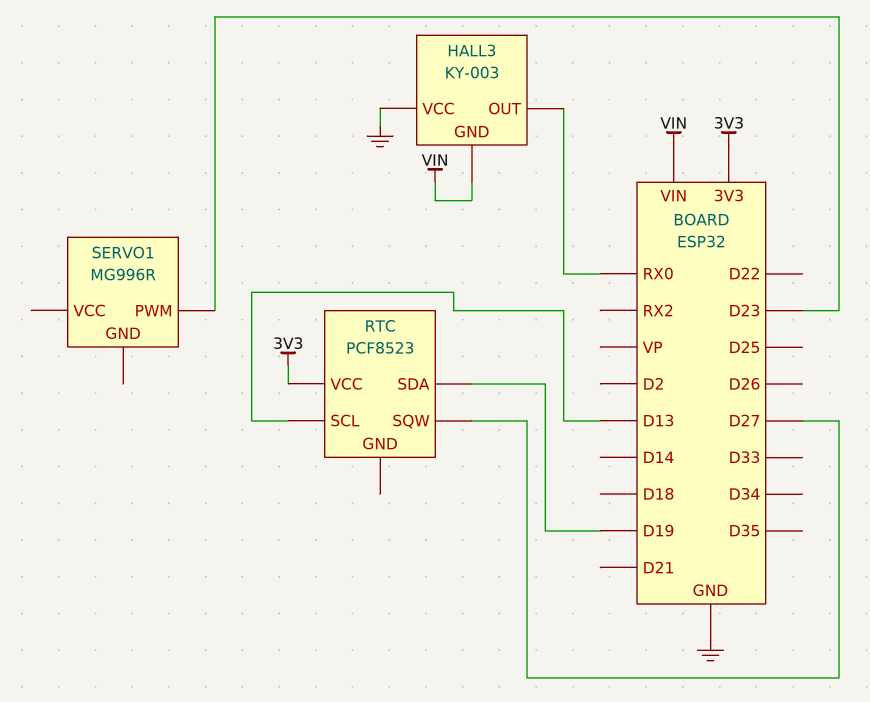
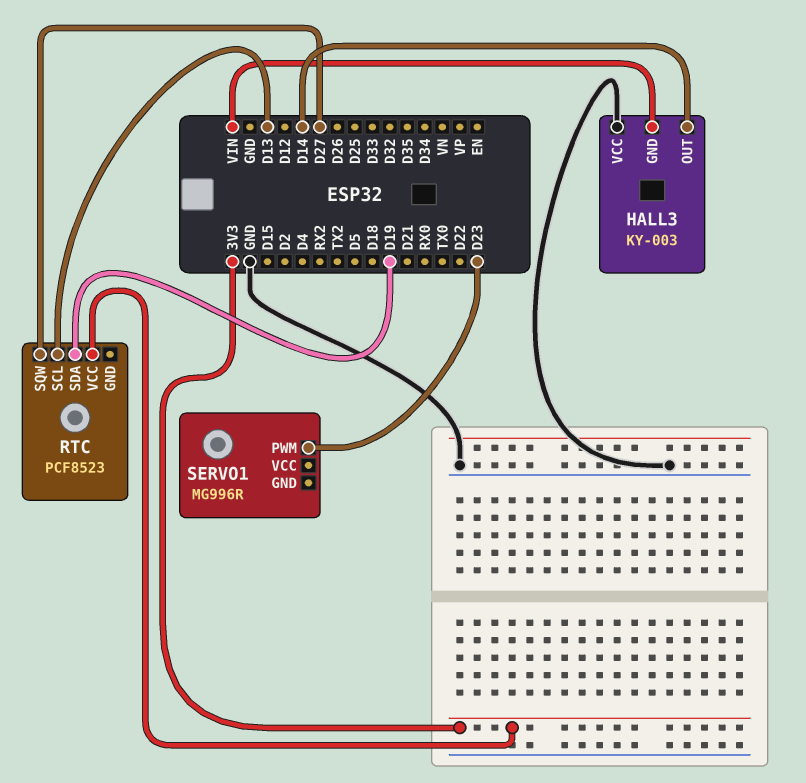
HALL3 pin OUT: RX0 -> D14

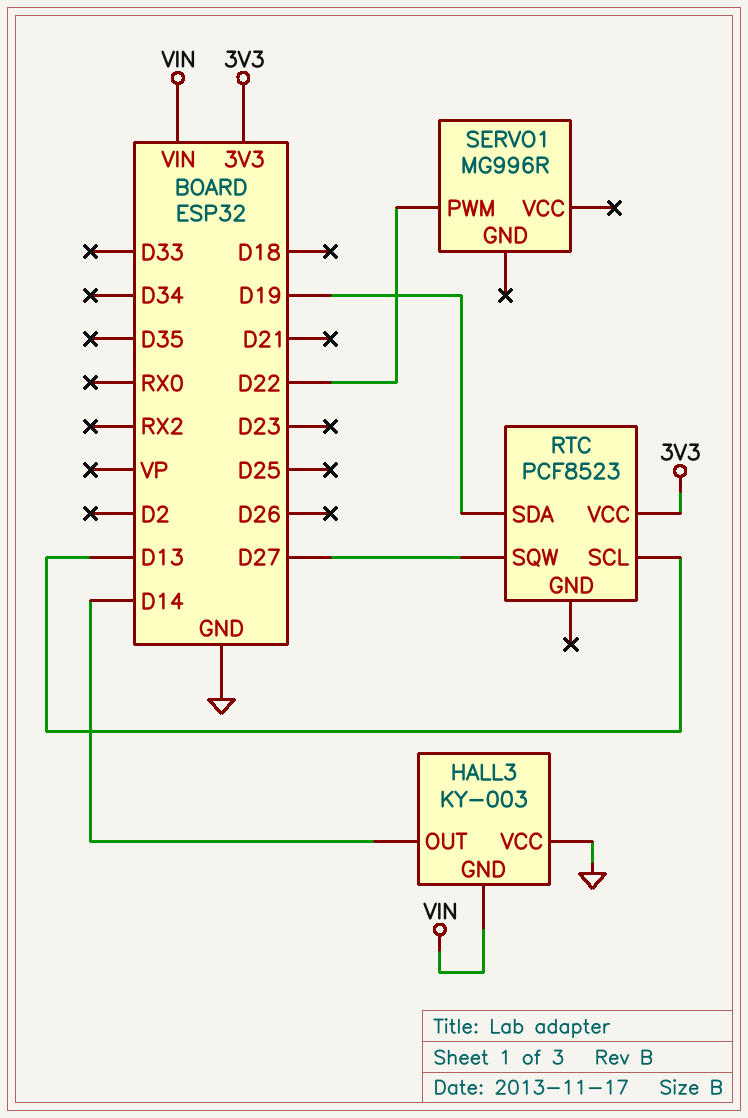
SERVO1 pin PWM: D23 -> D22

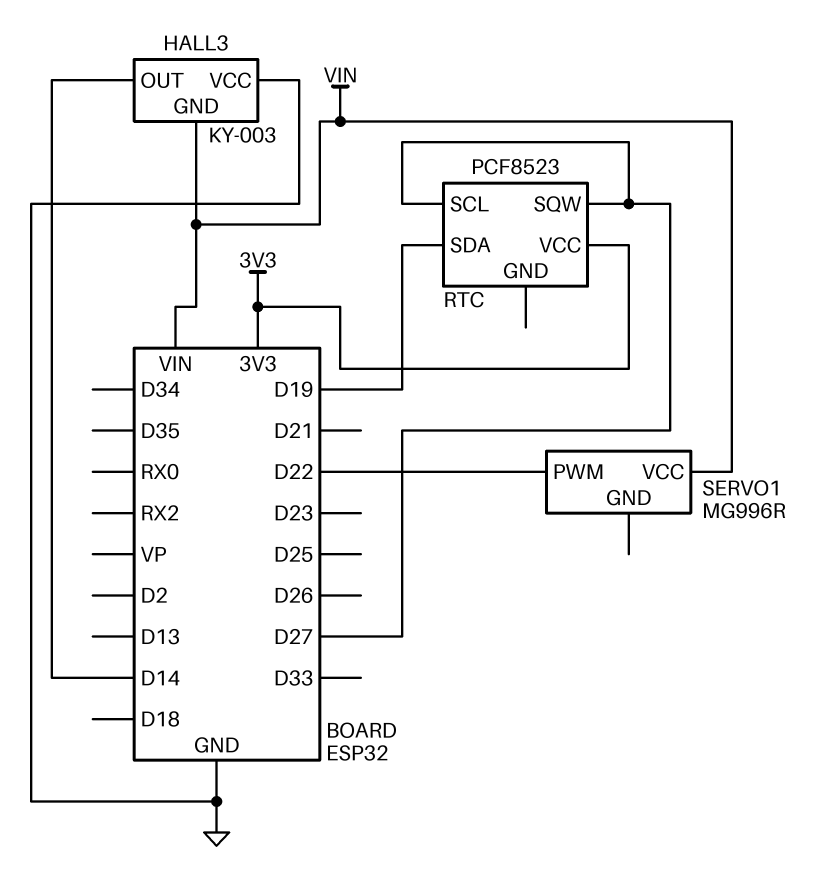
RTC pin SCL: D13 -> D27
SERVO1 pin VCC: none -> VIN

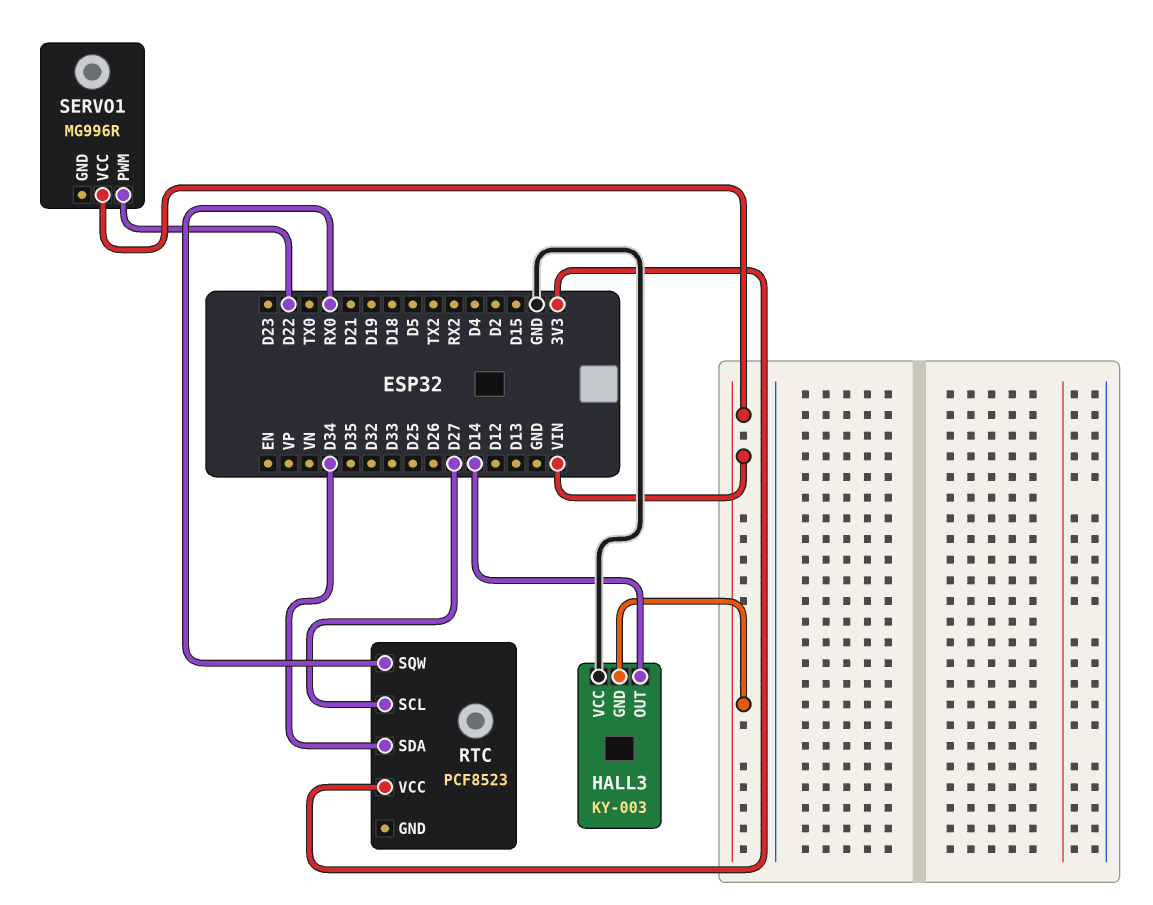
RTC pin SDA: D19 -> D34
RTC pin SQW: D27 -> RX0

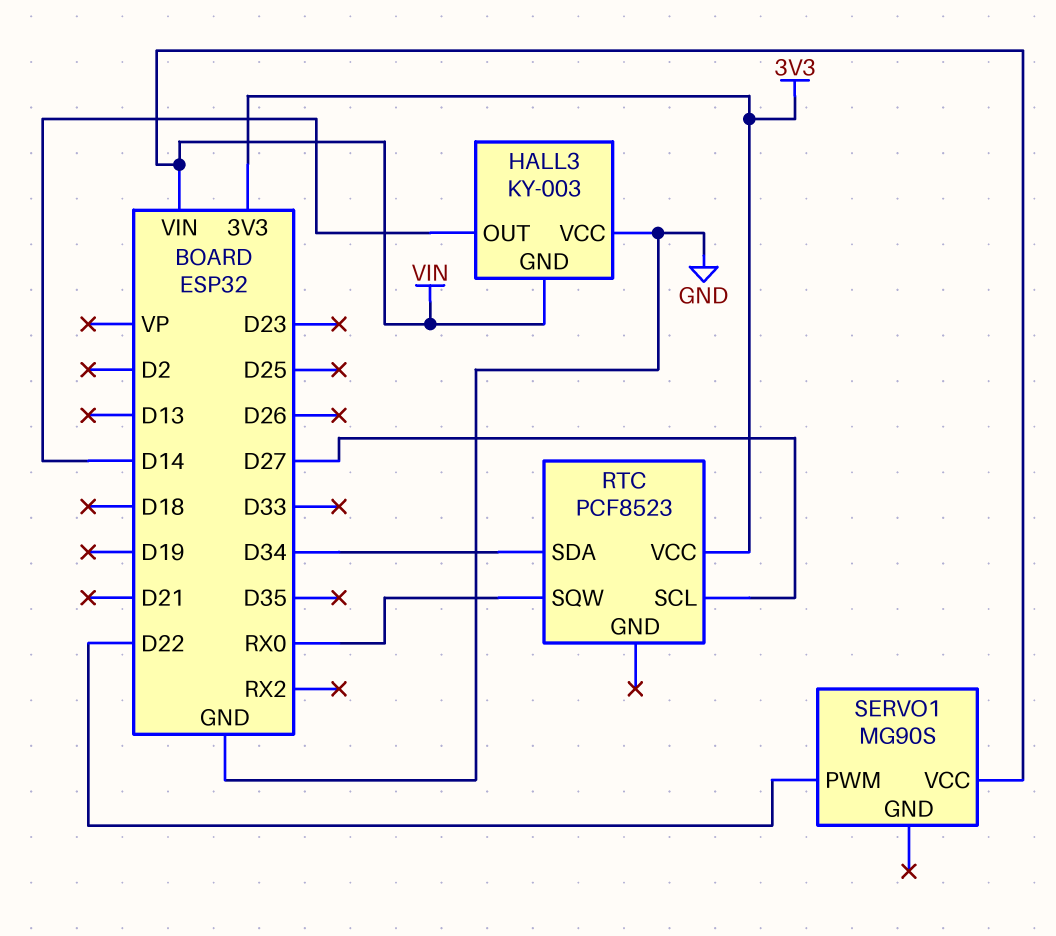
SERVO1: MG996R -> MG90S

